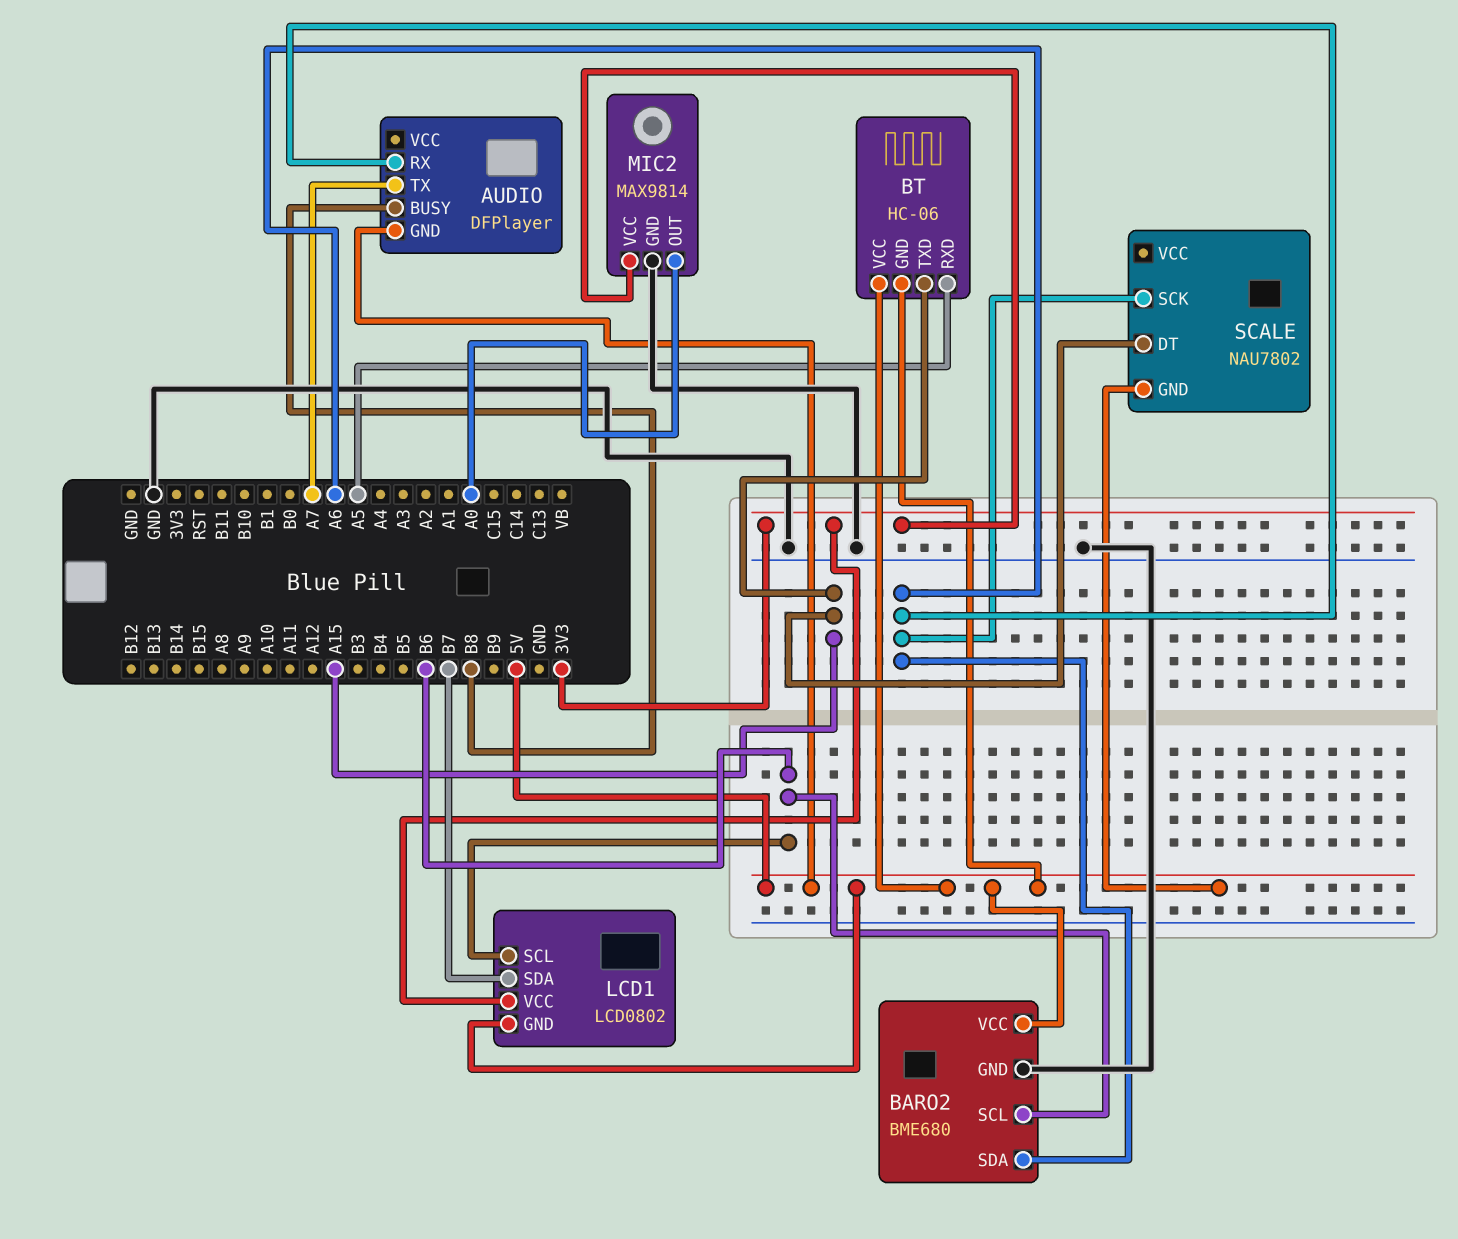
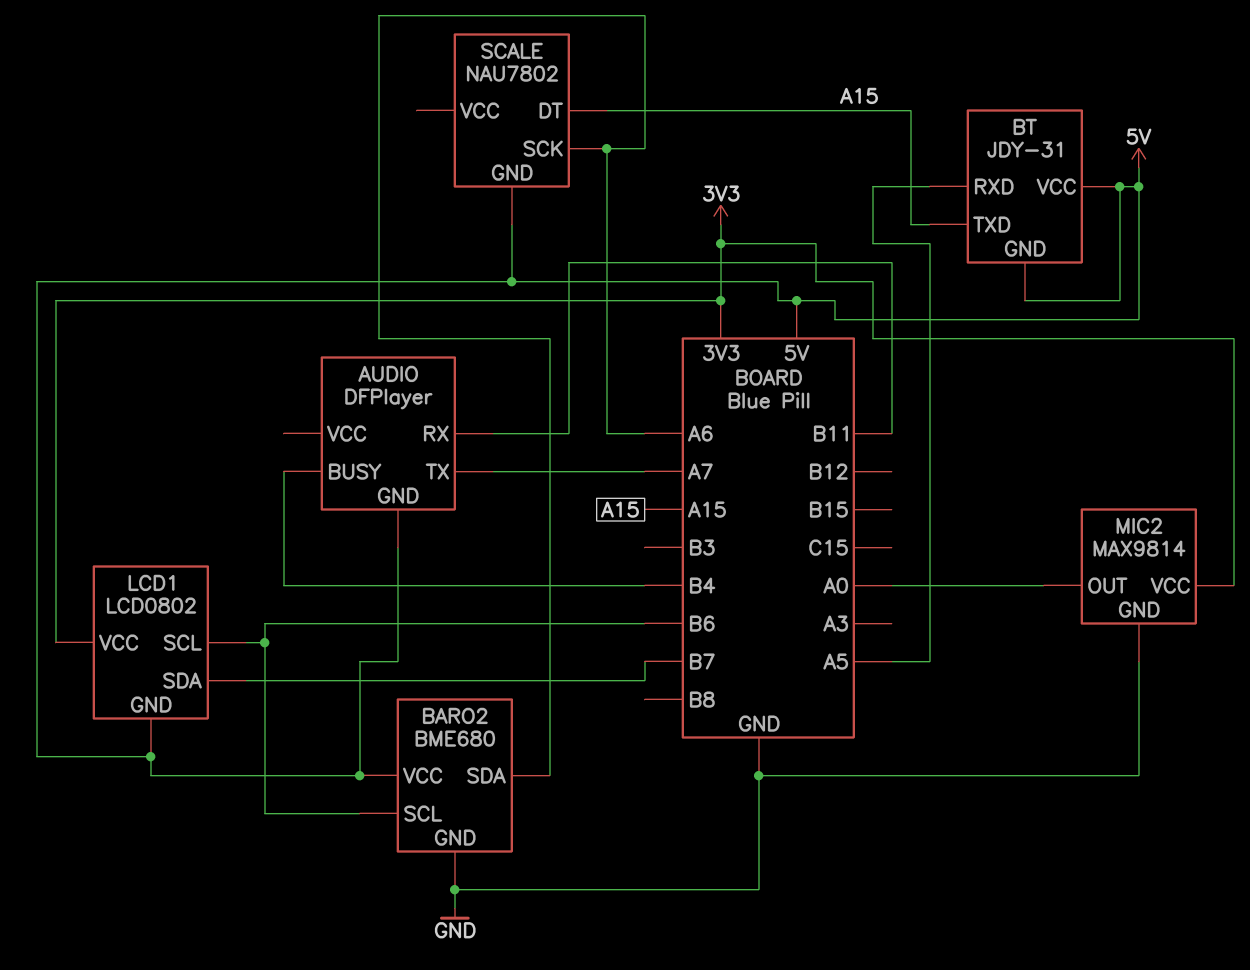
AUDIO pin BUSY: B8 -> B4
AUDIO pin RX: A6 -> B11
BT: HC-06 -> JDY-31

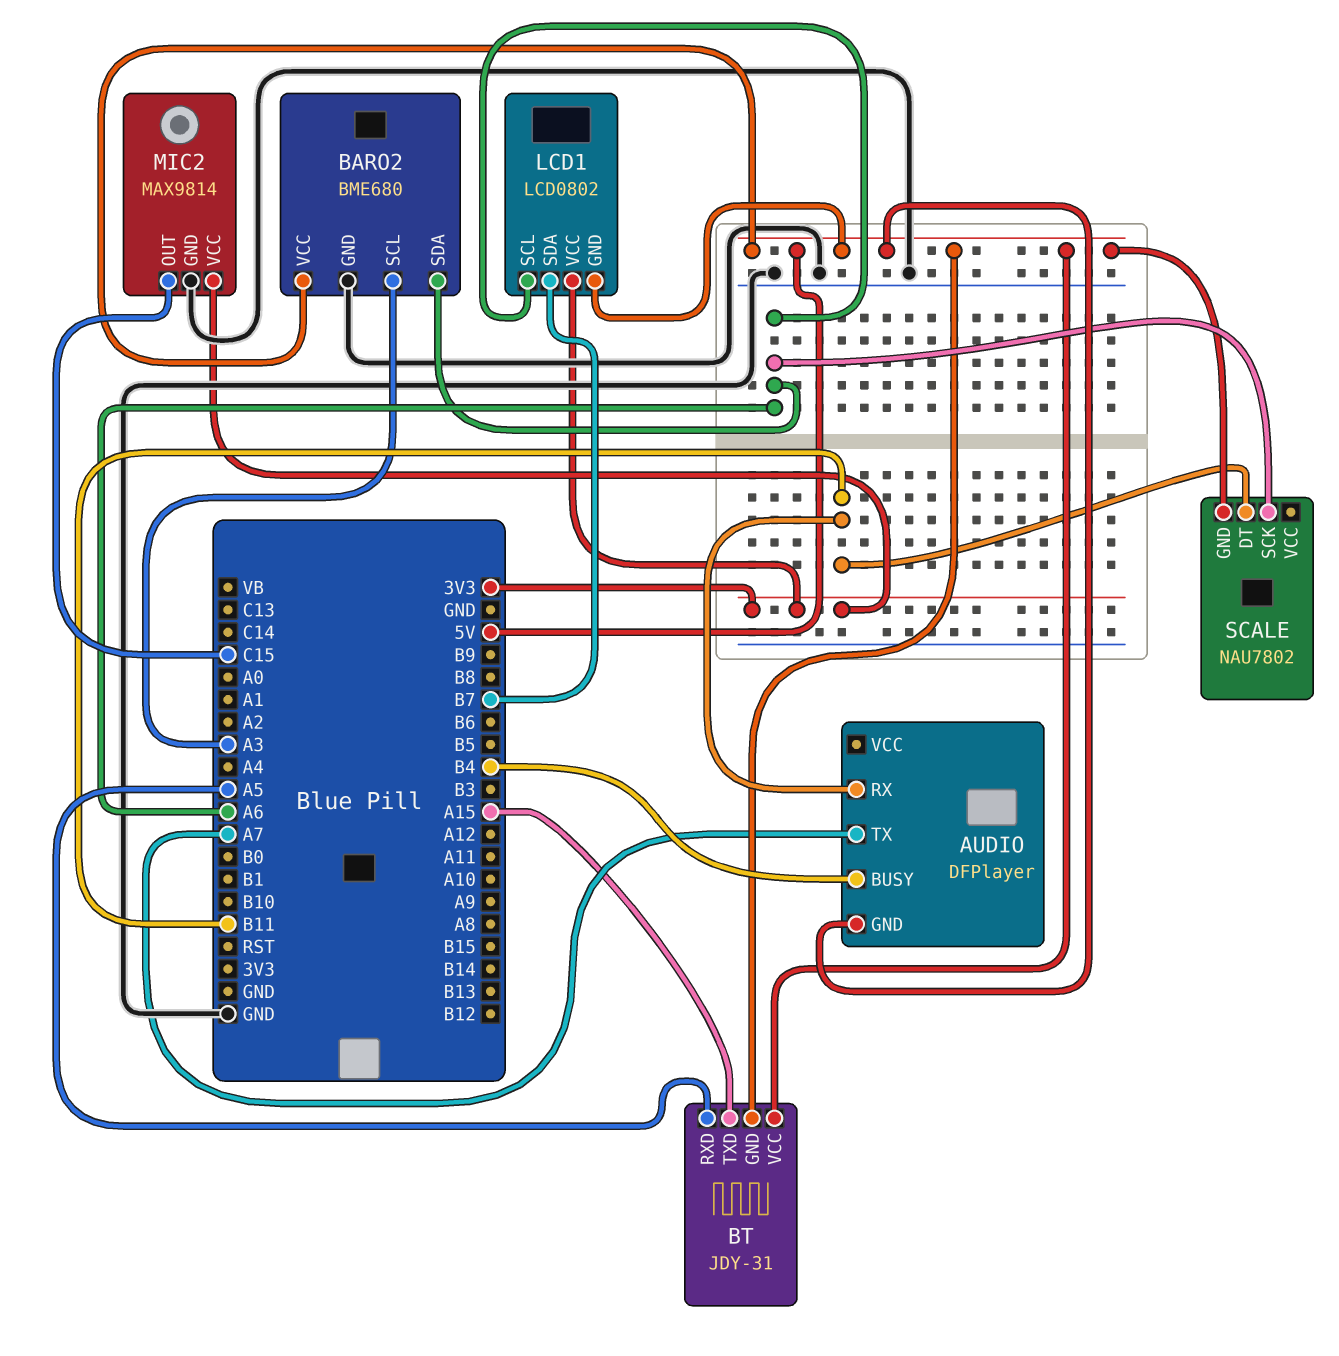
BARO2 pin SCL: B6 -> A3
LCD1 pin SCL: B6 -> A6
MIC2 pin OUT: A0 -> C15
SCALE pin DT: A15 -> B11

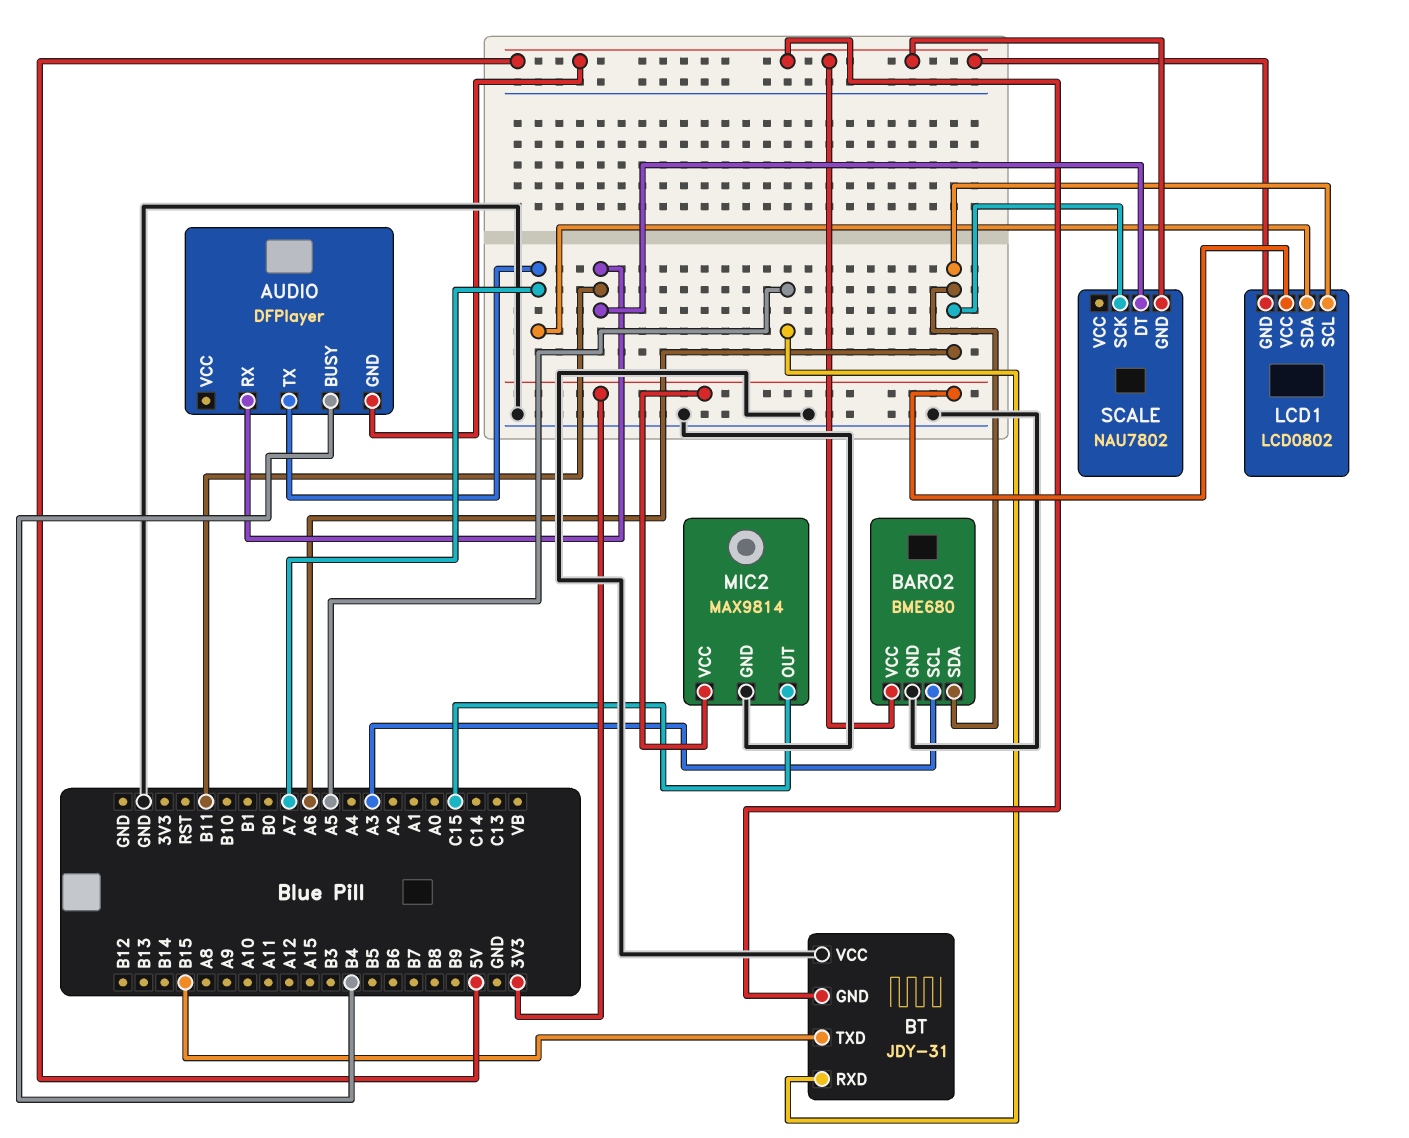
BT pin TXD: A15 -> B15
BT pin VCC: 5V -> GND
LCD1 pin SDA: B7 -> A7

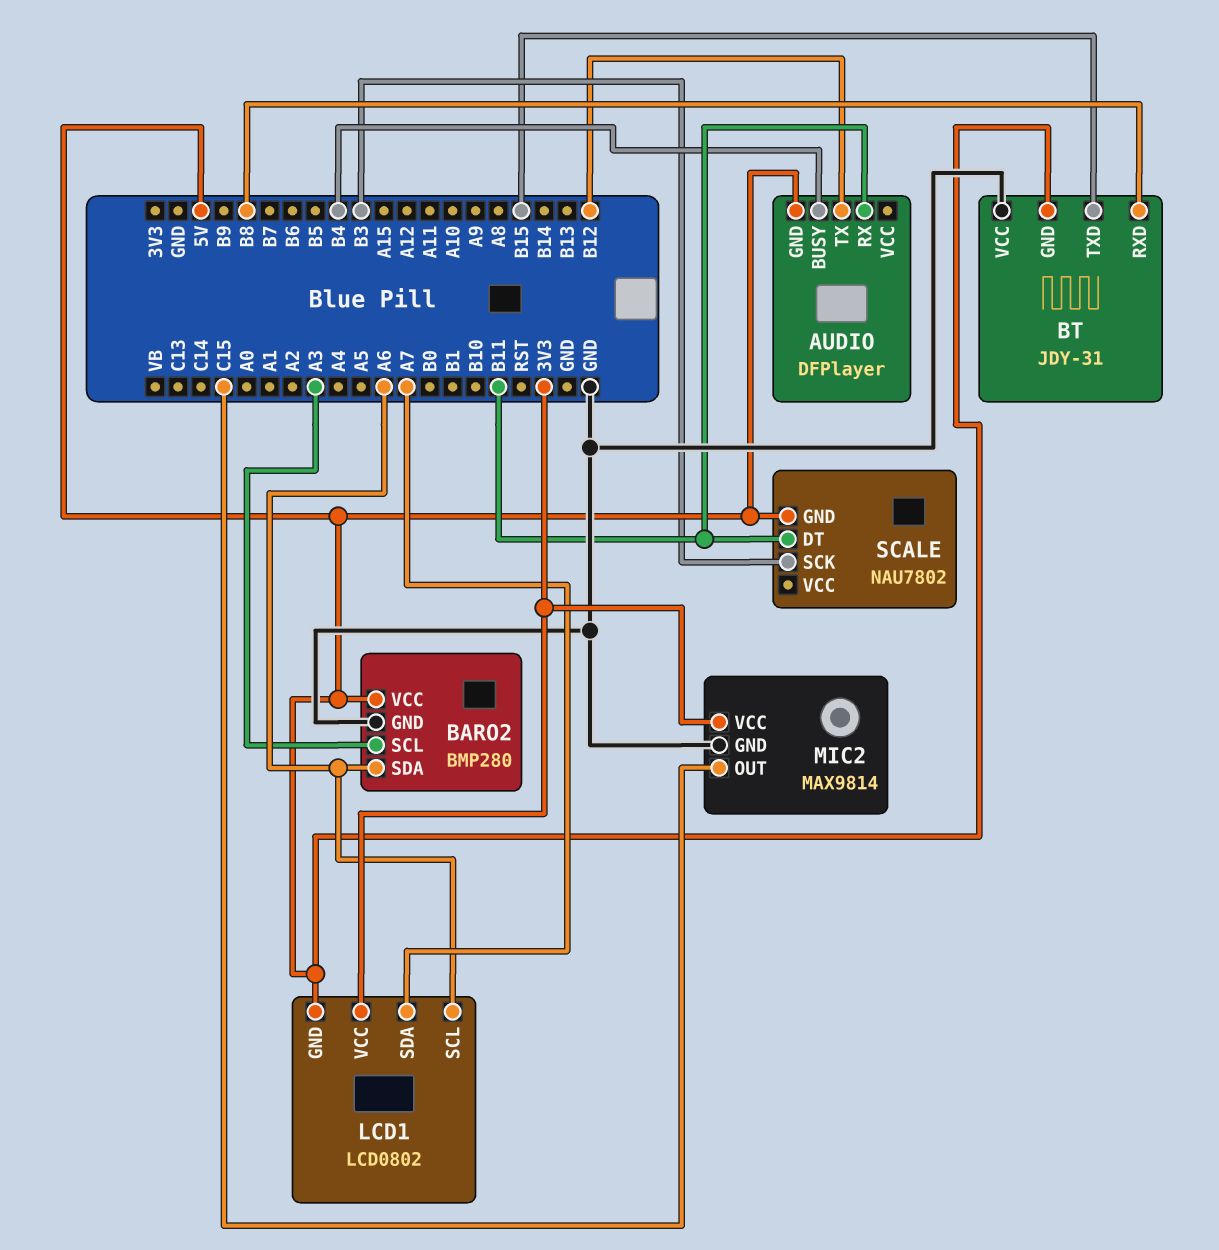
AUDIO pin TX: A7 -> B12
BARO2: BME680 -> BMP280
BT pin RXD: A5 -> B8
SCALE pin SCK: A6 -> B3

